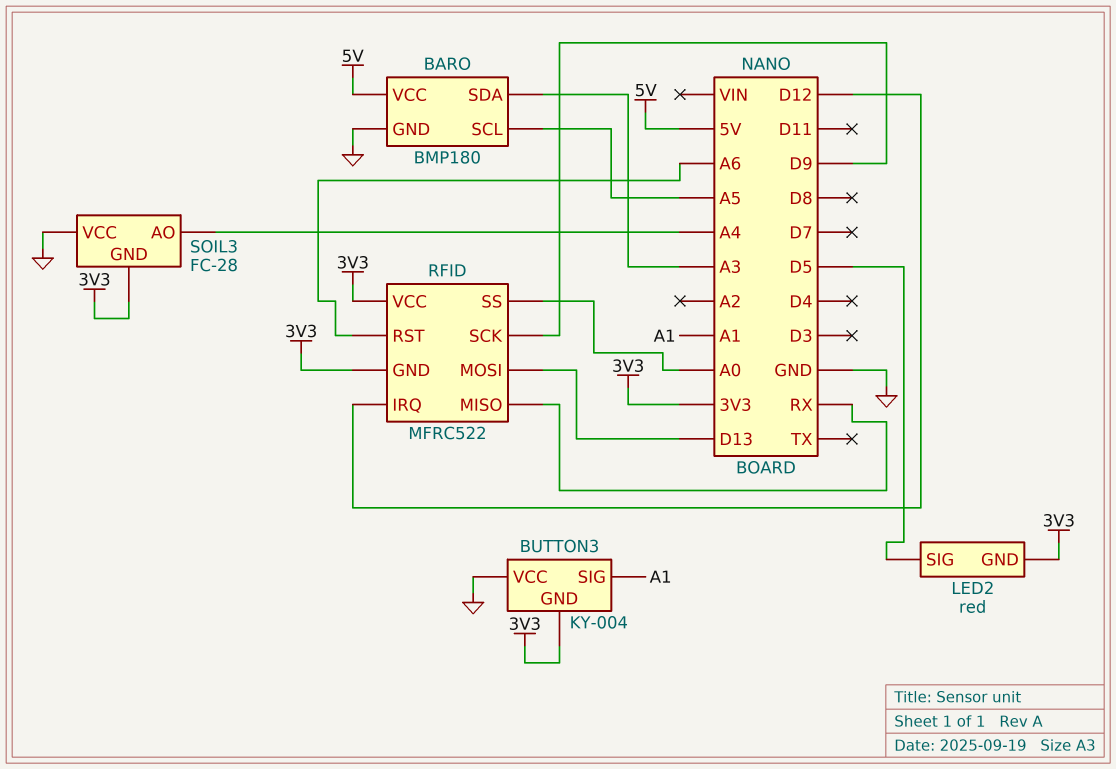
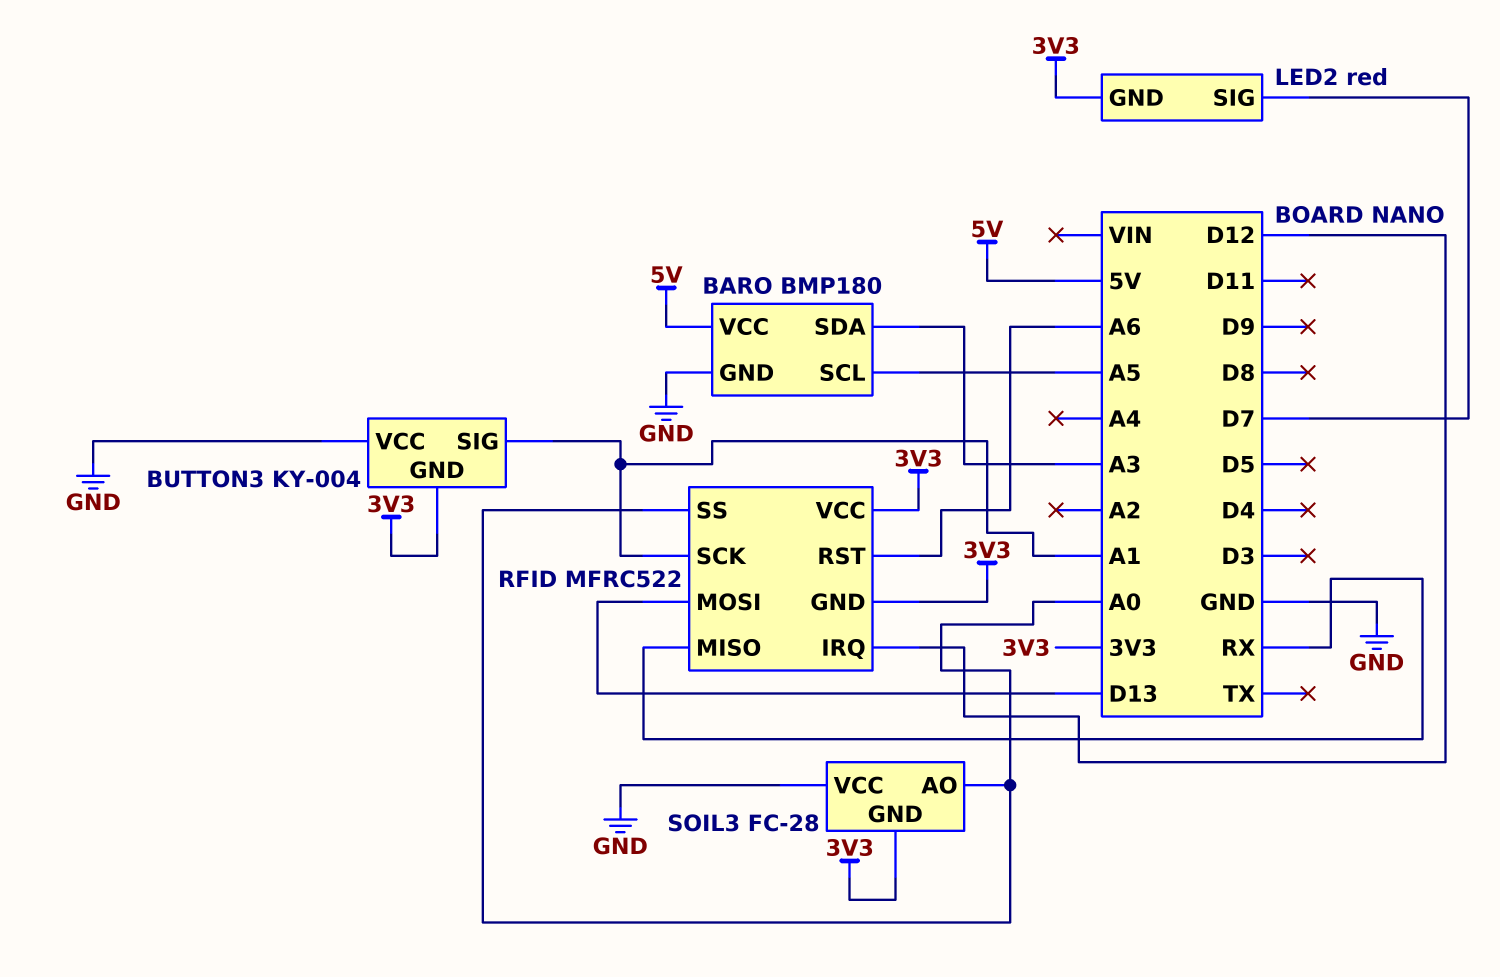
LED2 pin SIG: D5 -> D7
RFID pin SCK: D9 -> A1
SOIL3 pin AO: A4 -> A0

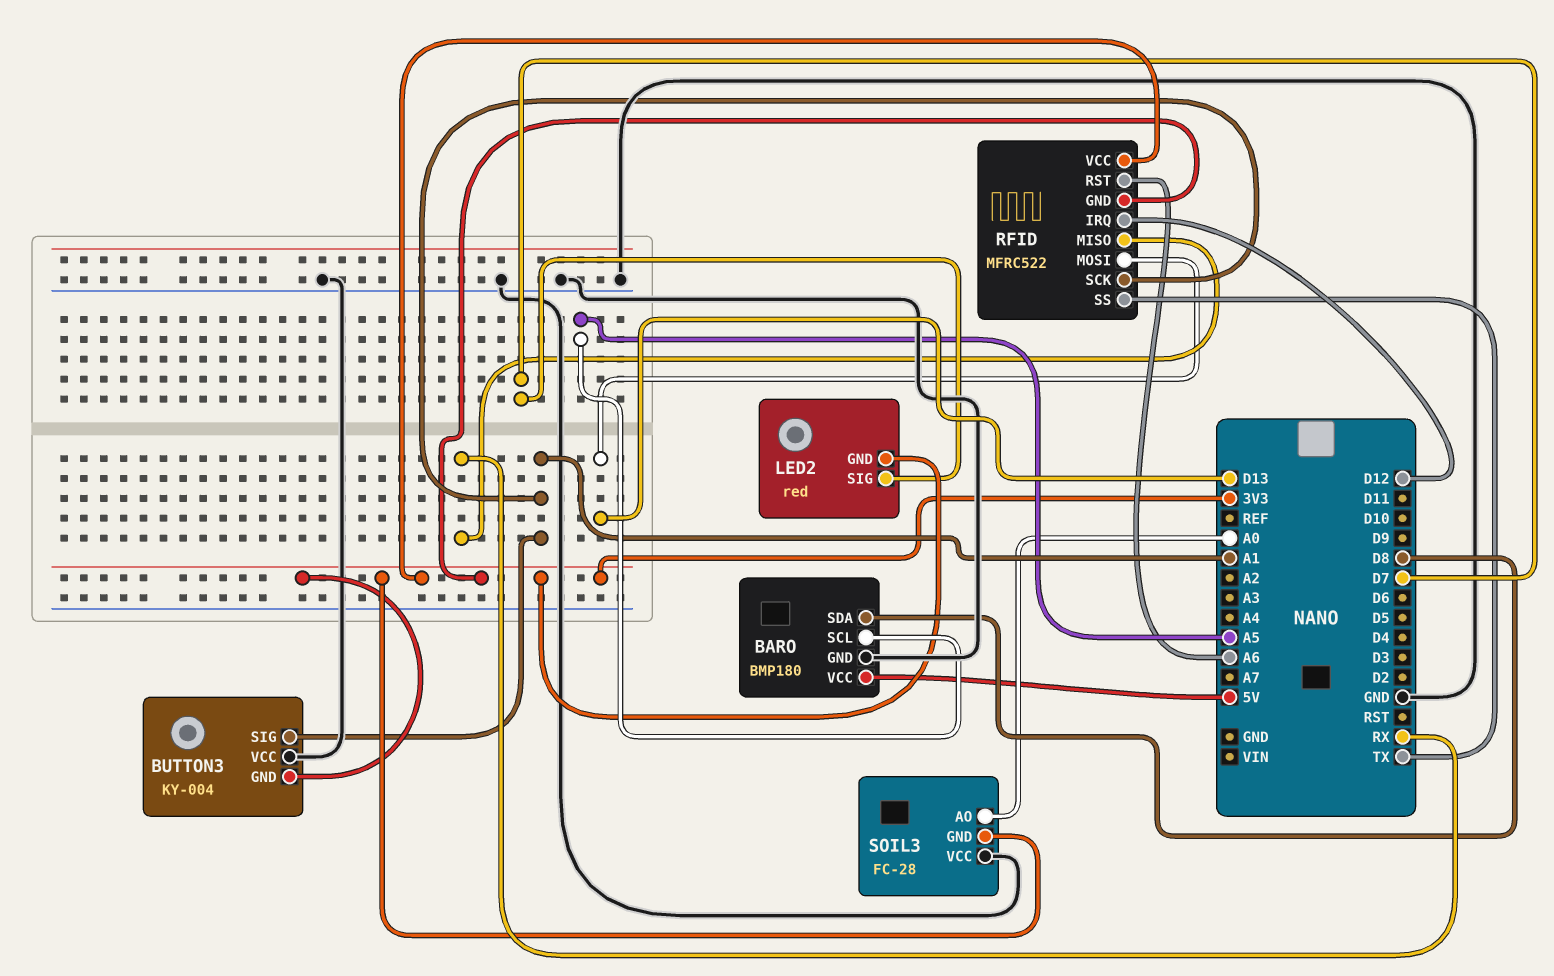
BARO pin SDA: A3 -> D8
RFID pin SS: A0 -> TX

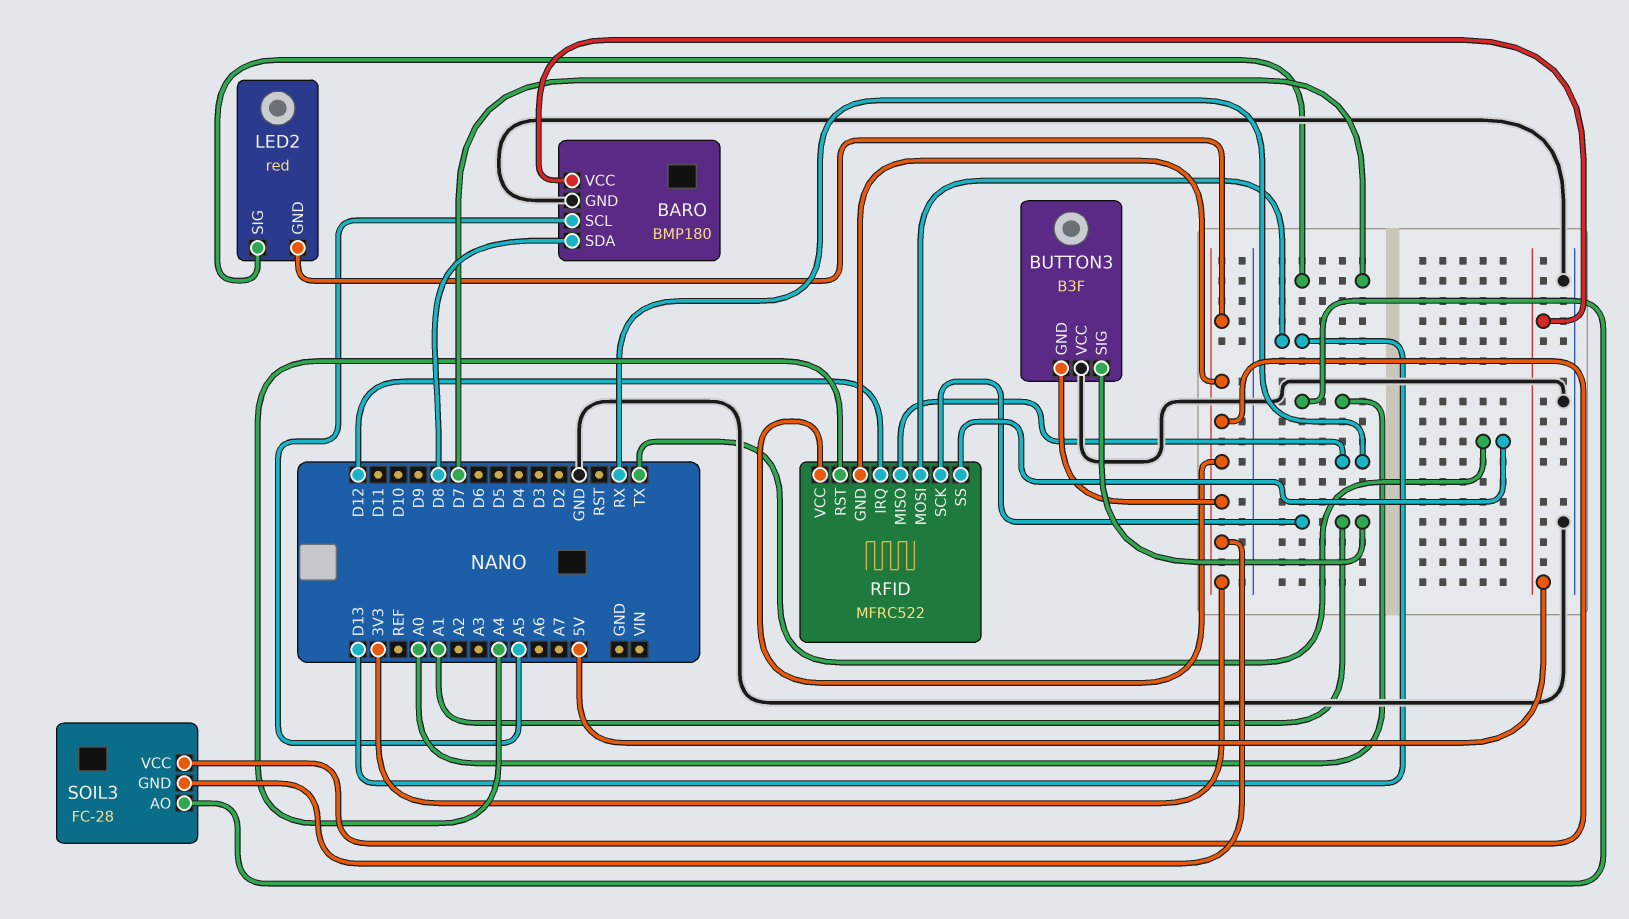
BUTTON3: KY-004 -> B3F
RFID pin RST: A6 -> A4
SOIL3 pin VCC: GND -> 3V3

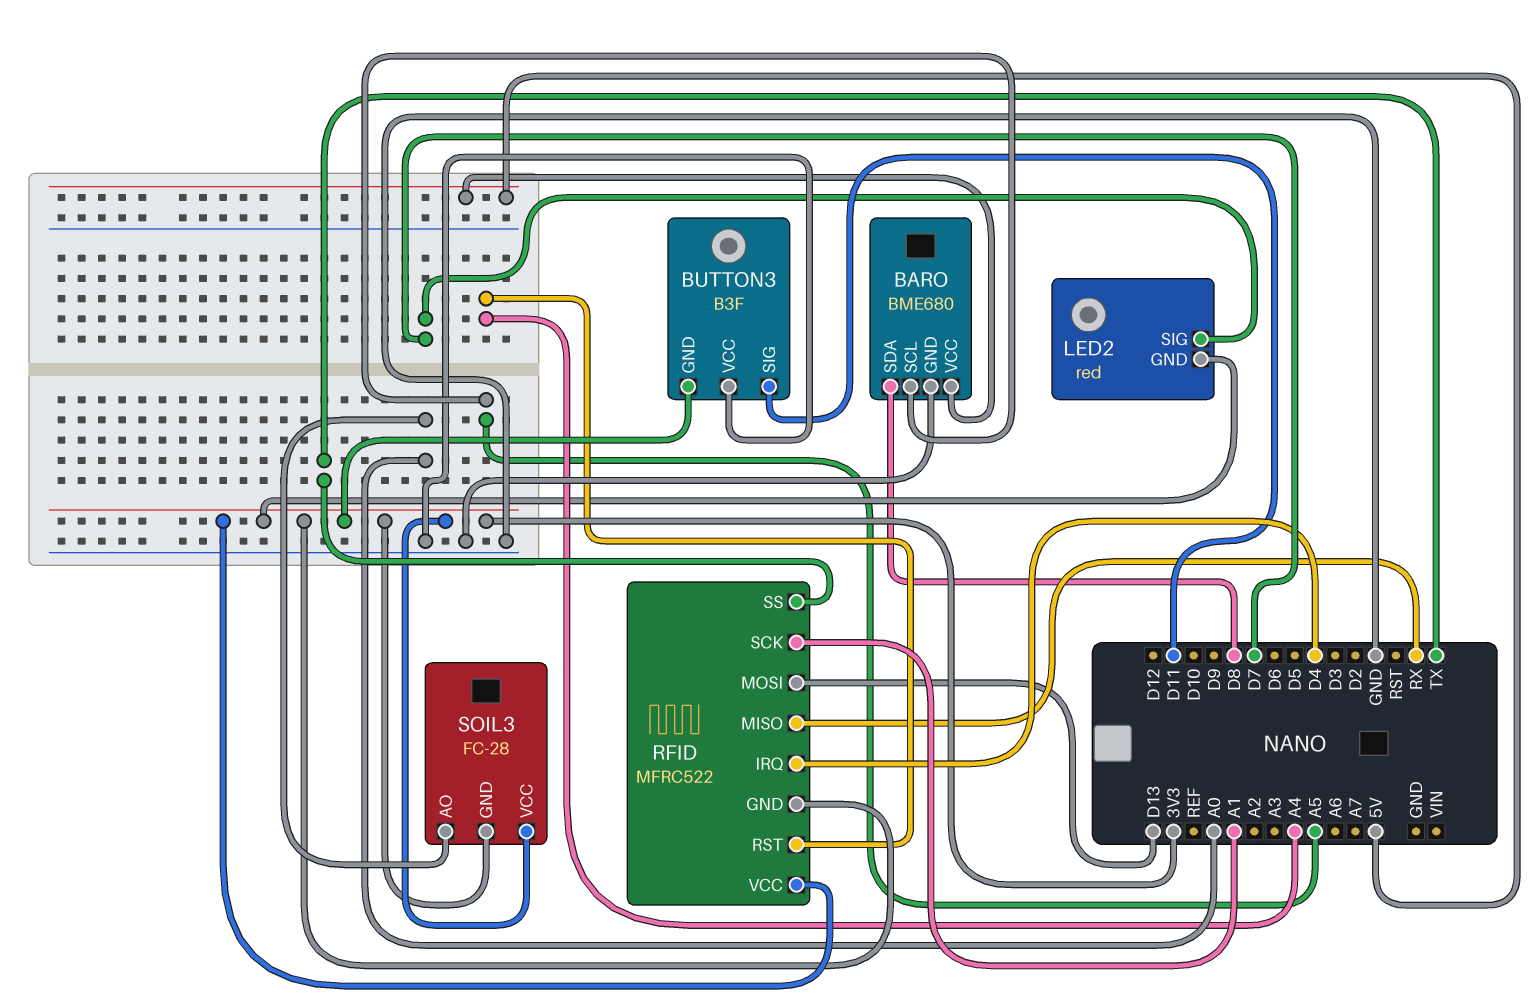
BARO: BMP180 -> BME680
BUTTON3 pin SIG: A1 -> D11
RFID pin IRQ: D12 -> D4

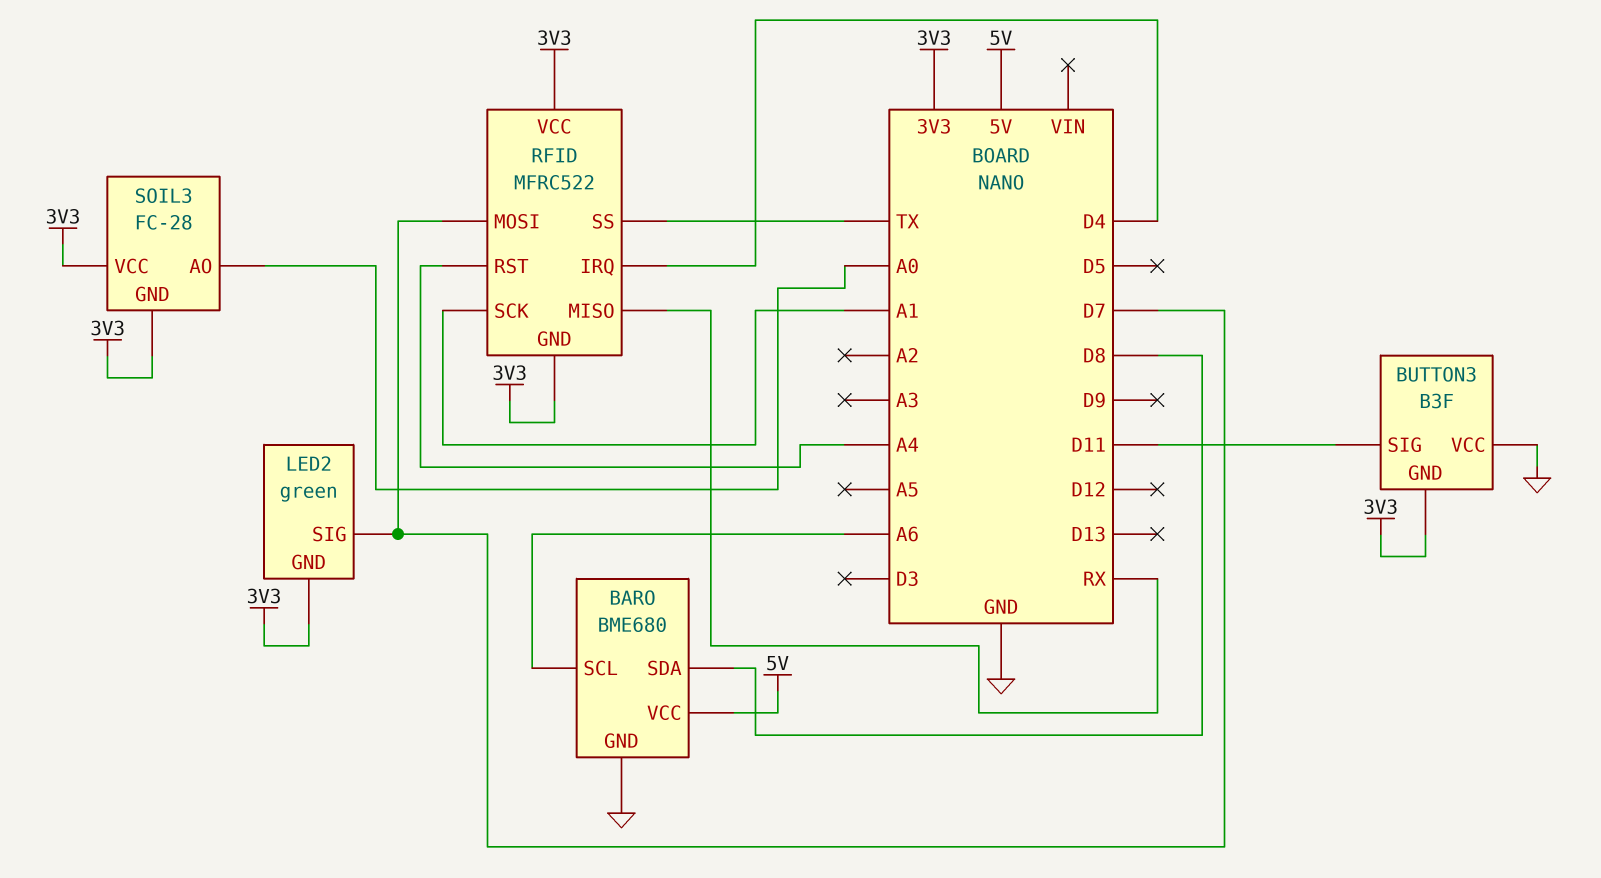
BARO pin SCL: A5 -> A6
LED2: red -> green
RFID pin MOSI: D13 -> D7

